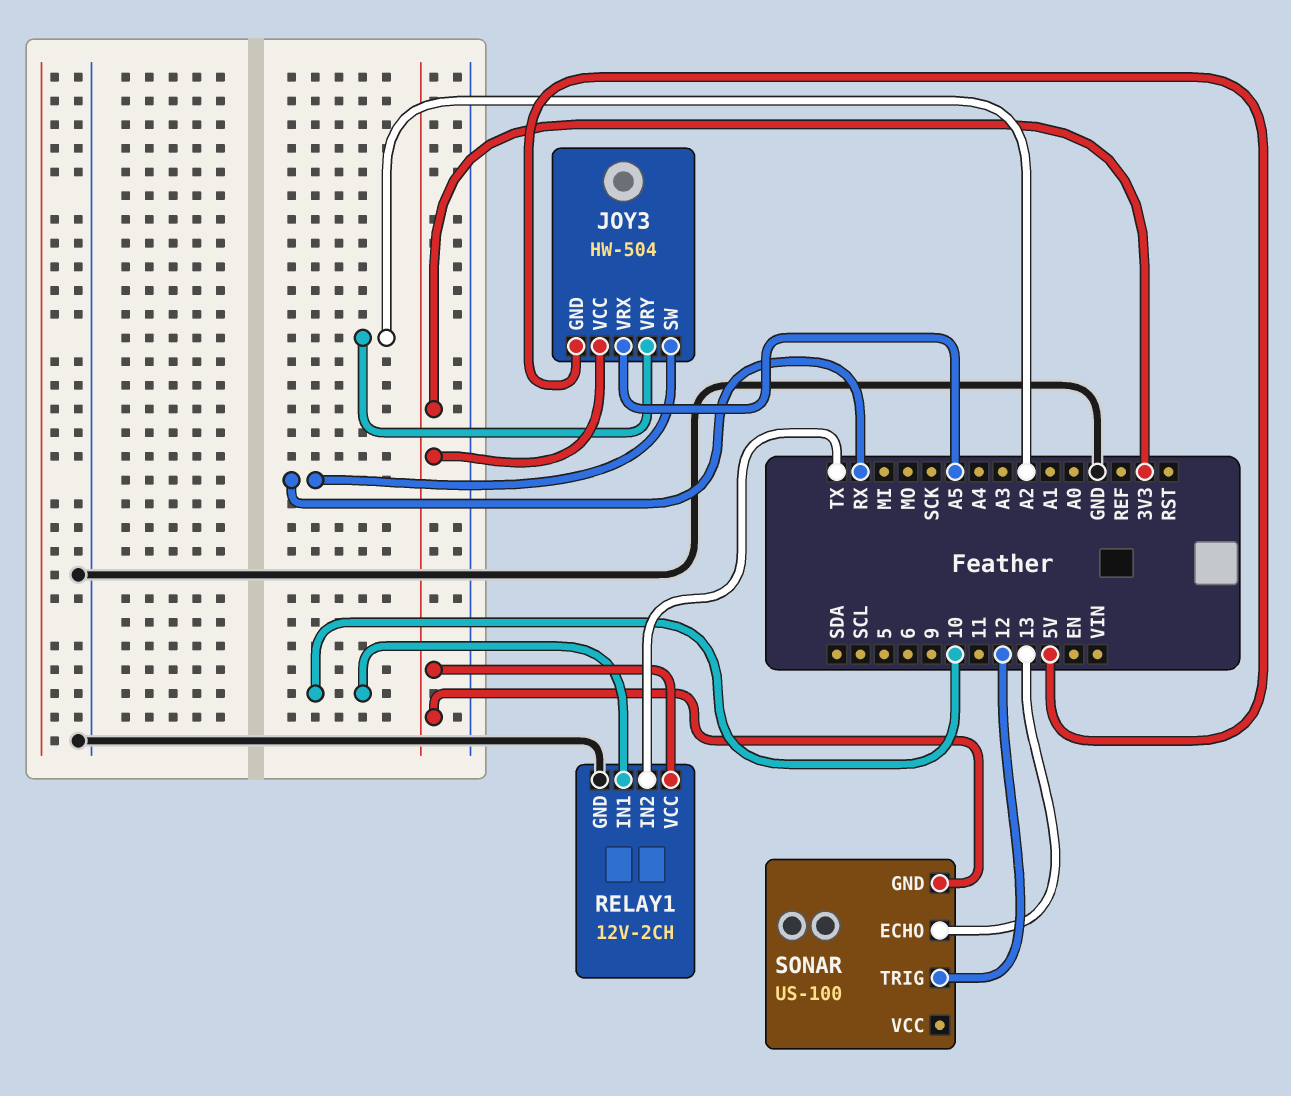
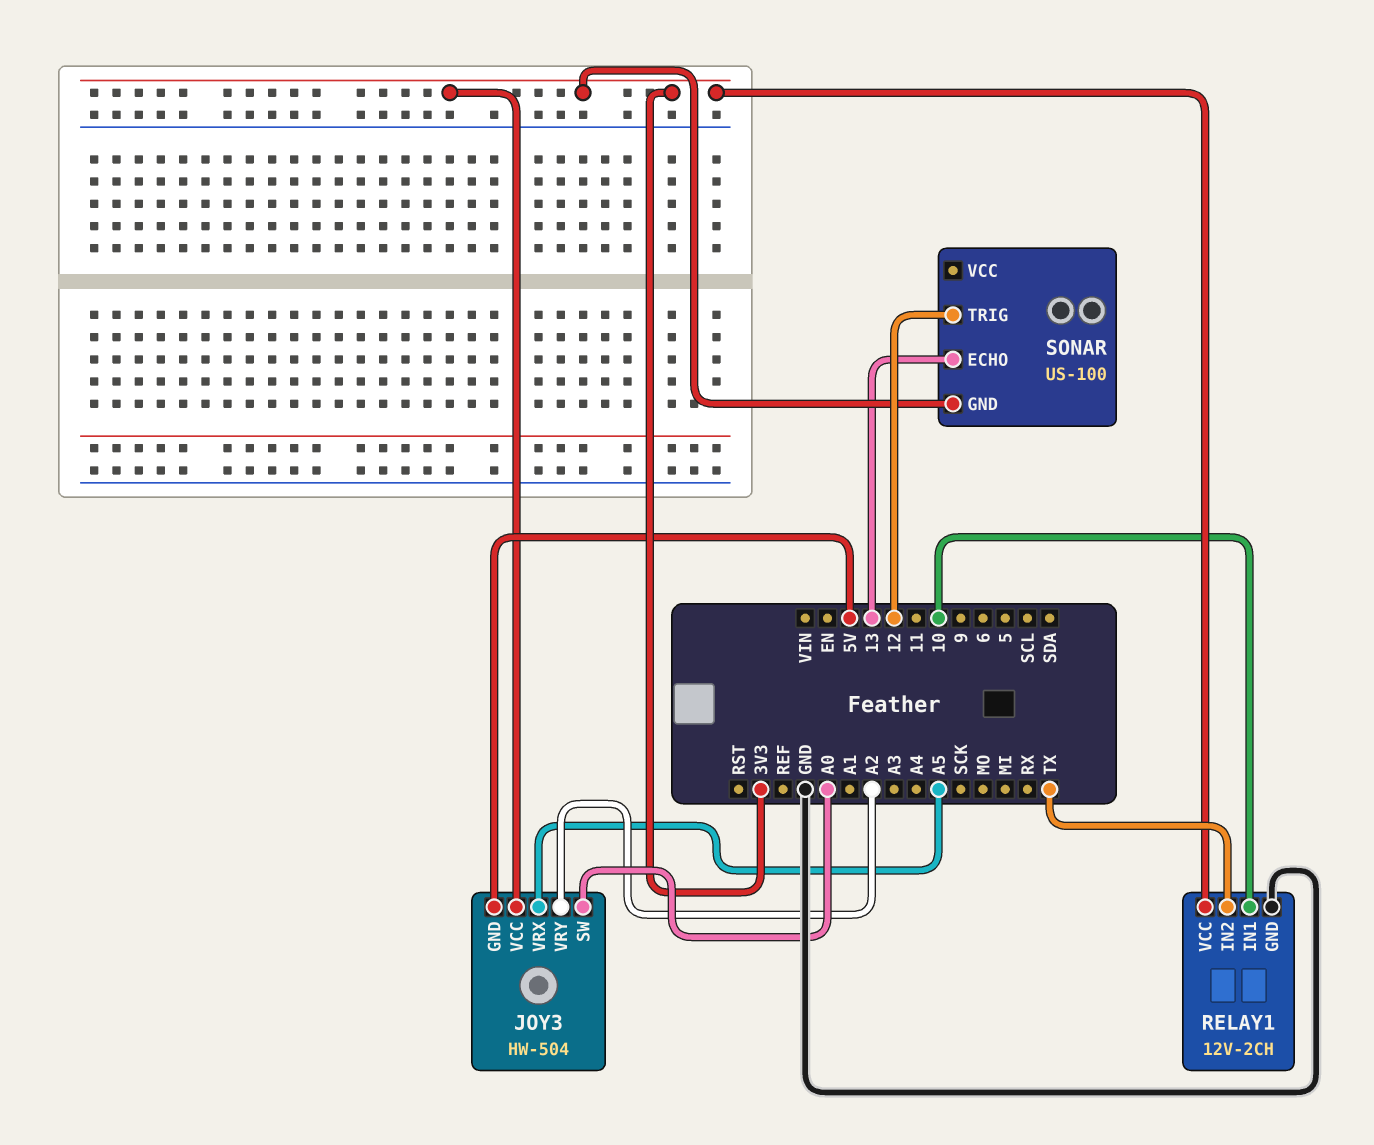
JOY3 pin SW: RX -> A0

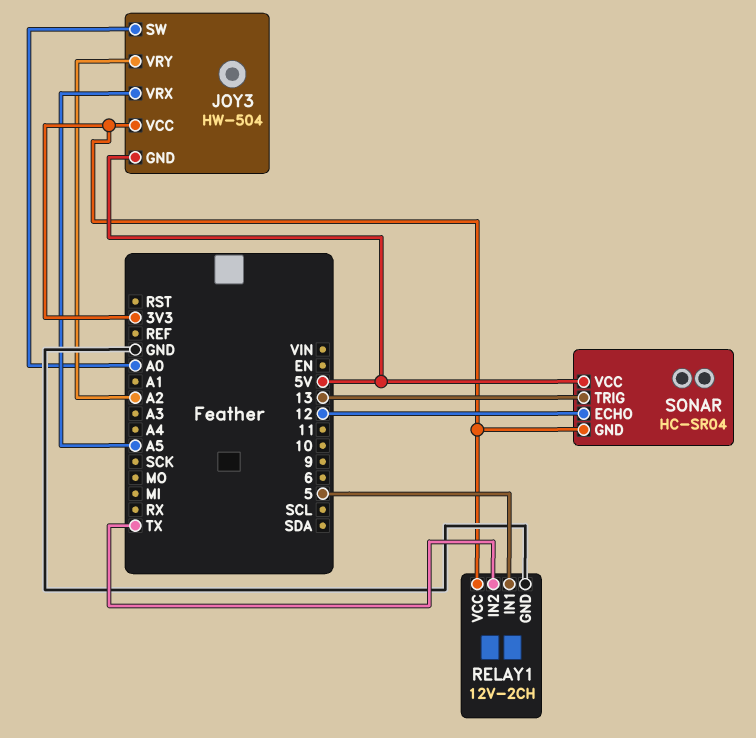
RELAY1 pin IN1: 10 -> 5
SONAR: US-100 -> HC-SR04
SONAR pin ECHO: 13 -> 12
SONAR pin TRIG: 12 -> 13
SONAR pin VCC: none -> 5V

